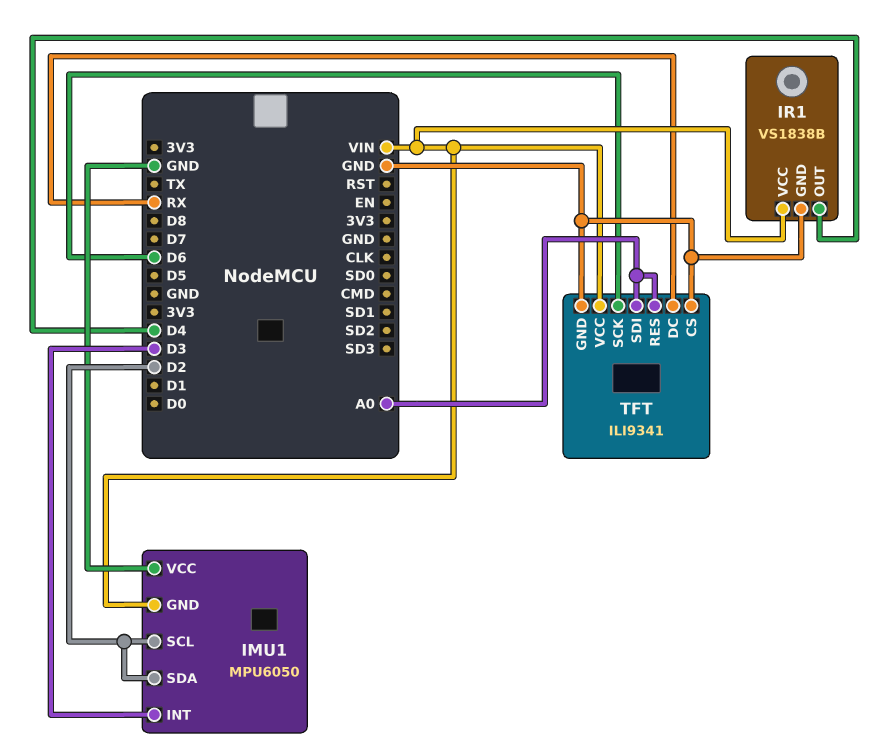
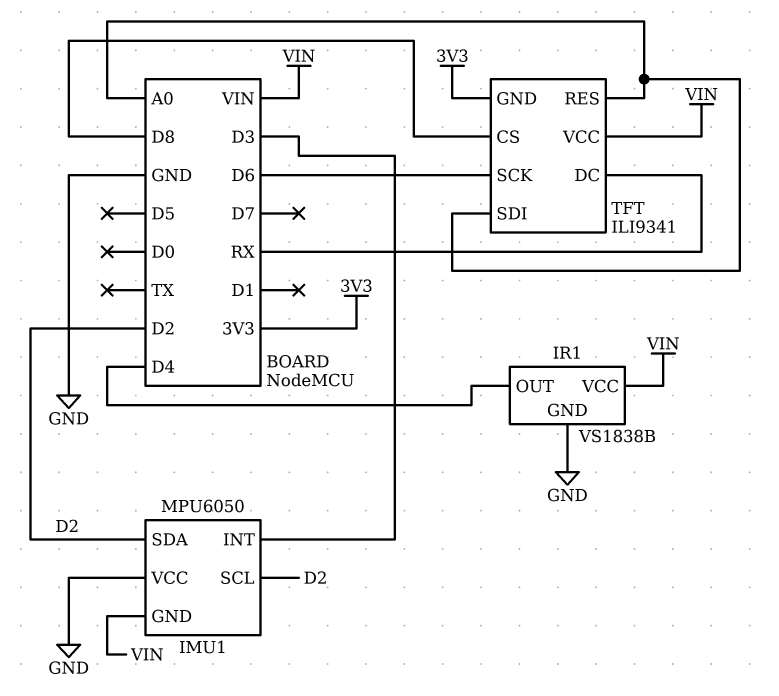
TFT pin CS: GND -> D8
TFT pin GND: GND -> 3V3

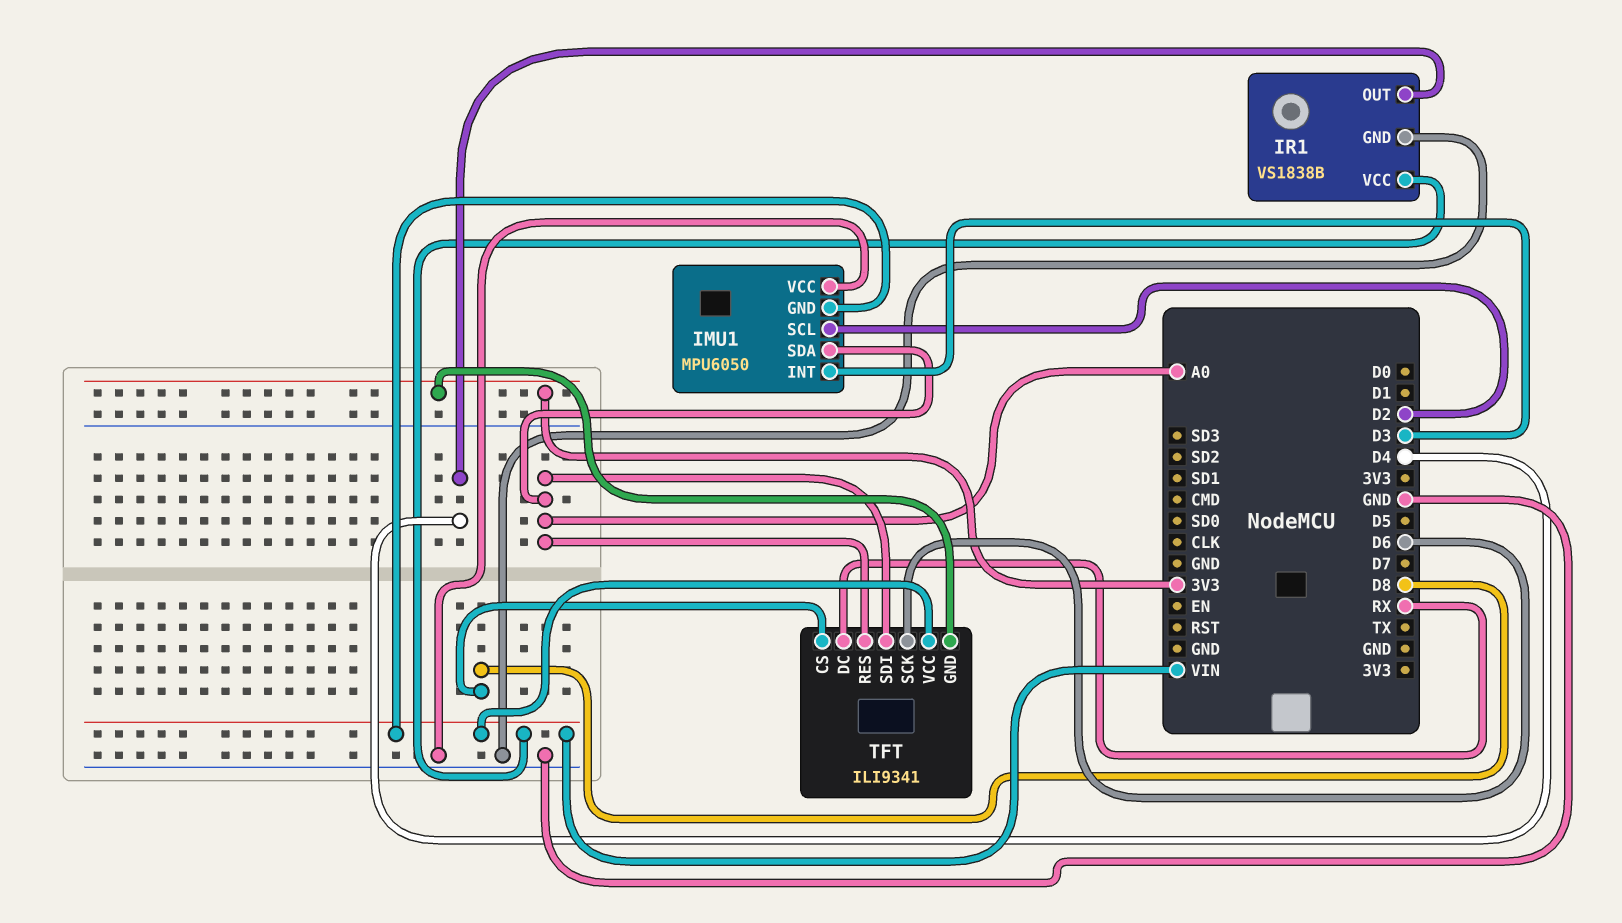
IMU1 pin SDA: D2 -> A0

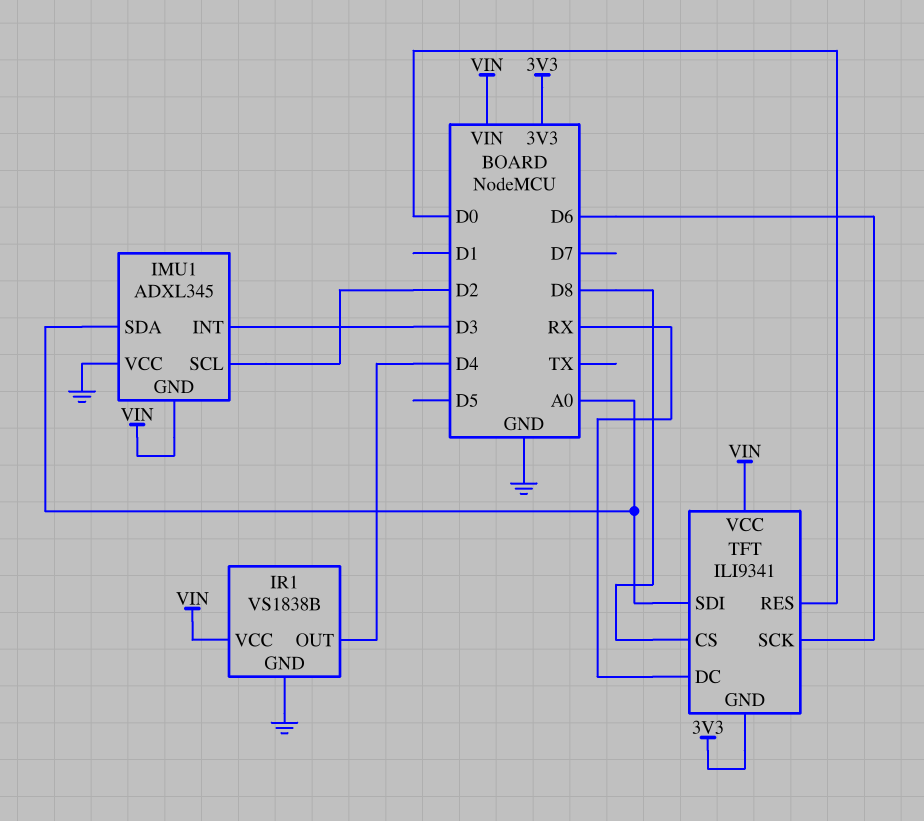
IMU1: MPU6050 -> ADXL345
TFT pin RES: A0 -> D0

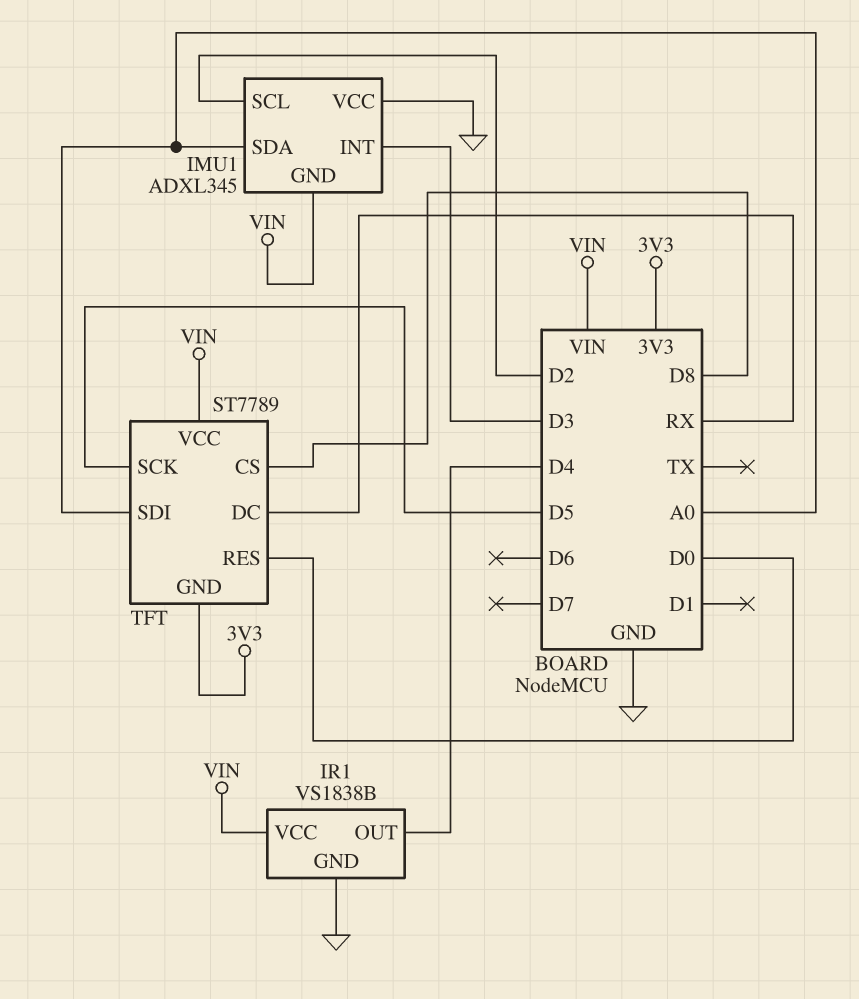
TFT: ILI9341 -> ST7789
TFT pin SCK: D6 -> D5

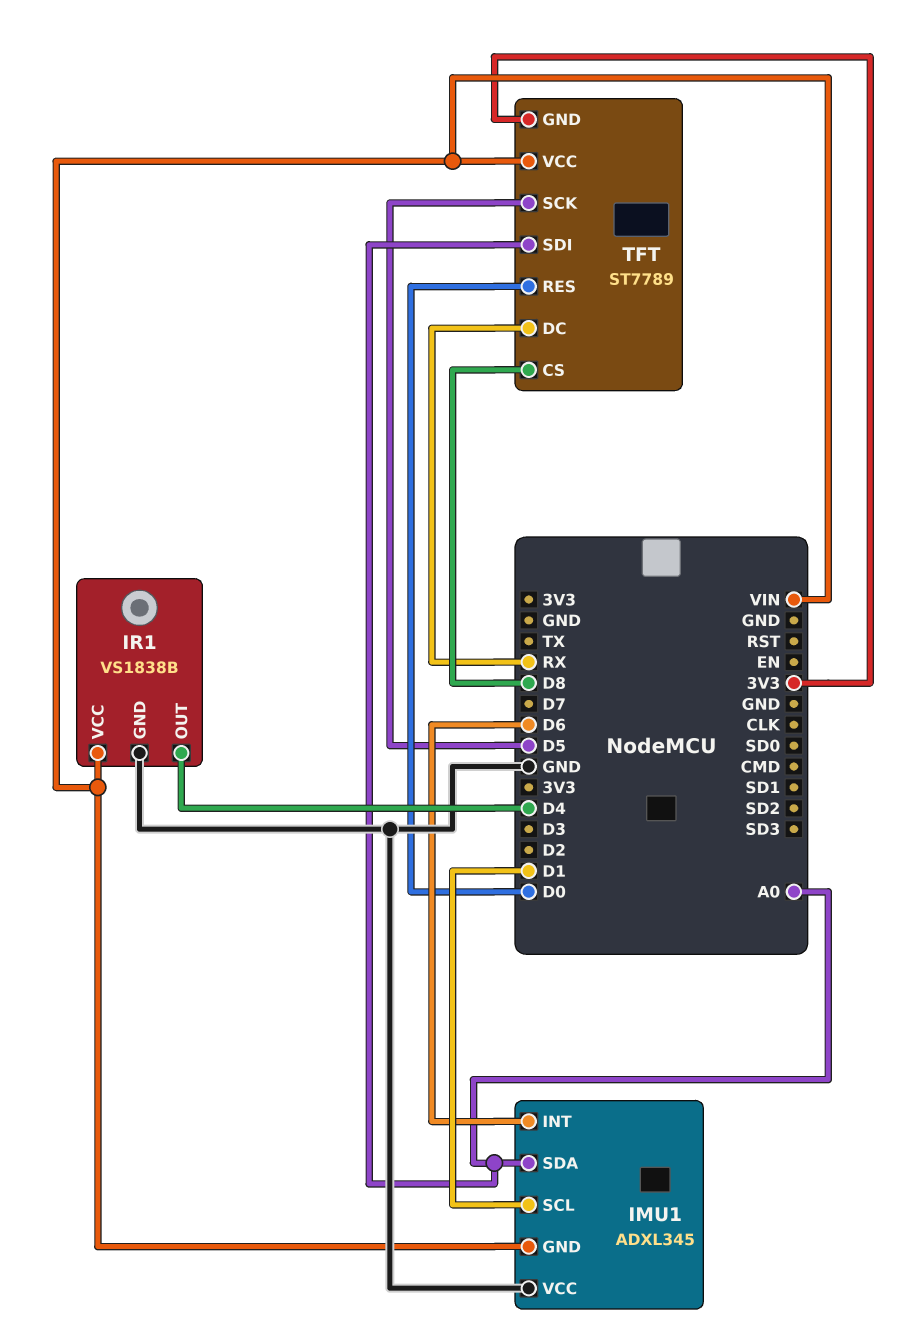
IMU1 pin INT: D3 -> D6
IMU1 pin SCL: D2 -> D1

